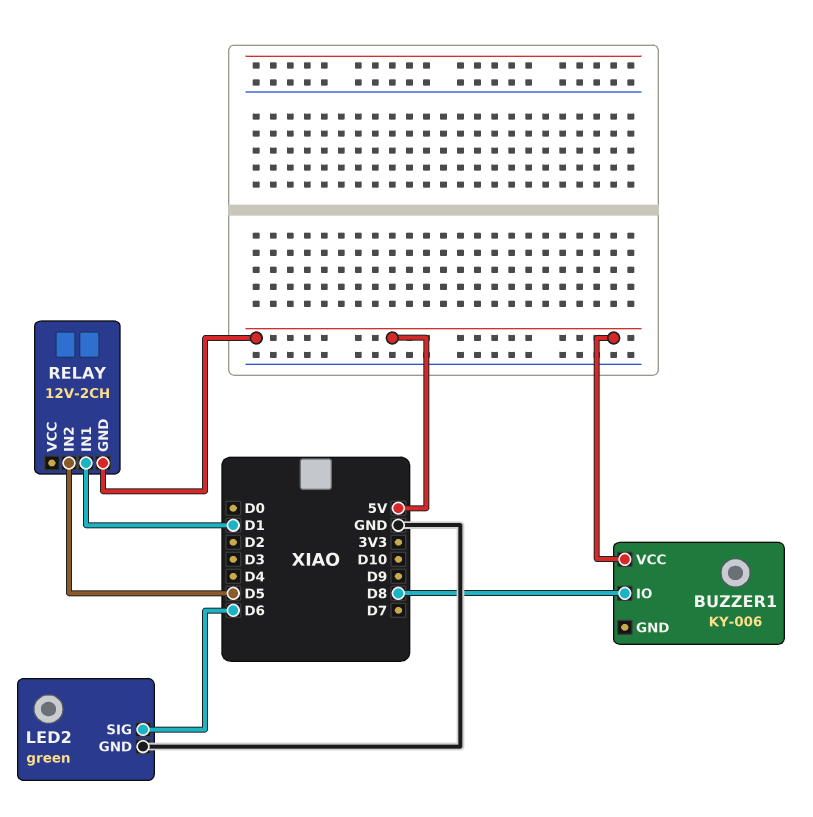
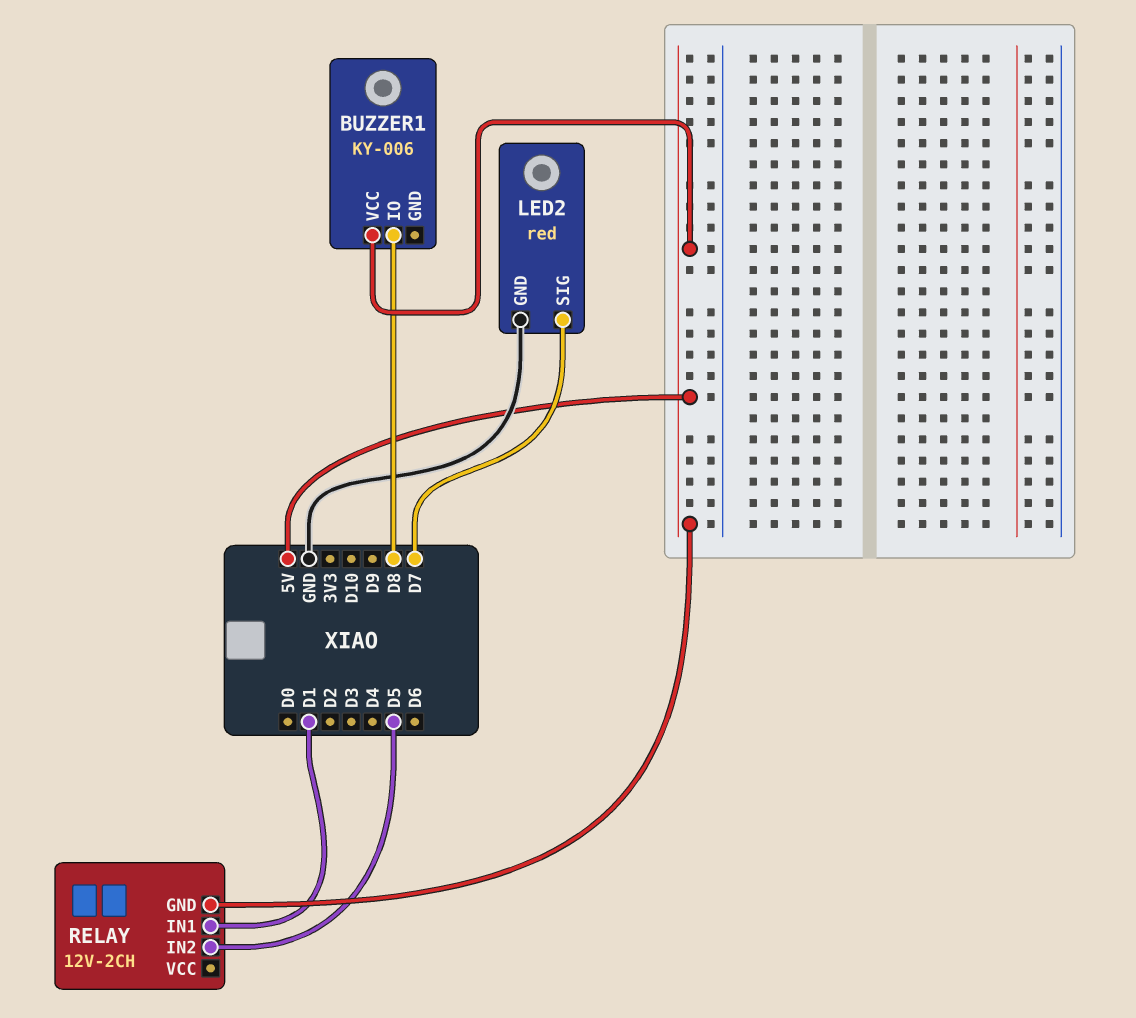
LED2: green -> red
LED2 pin SIG: D6 -> D7

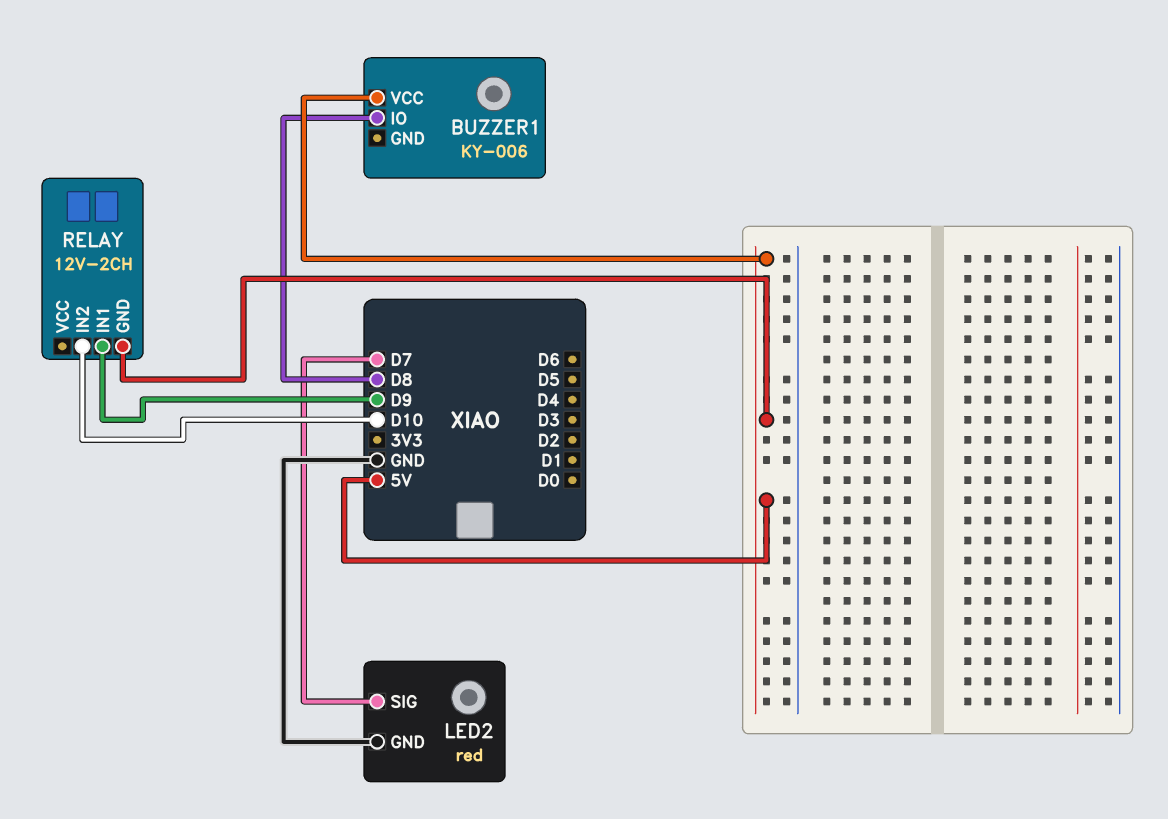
RELAY pin IN1: D1 -> D9
RELAY pin IN2: D5 -> D10

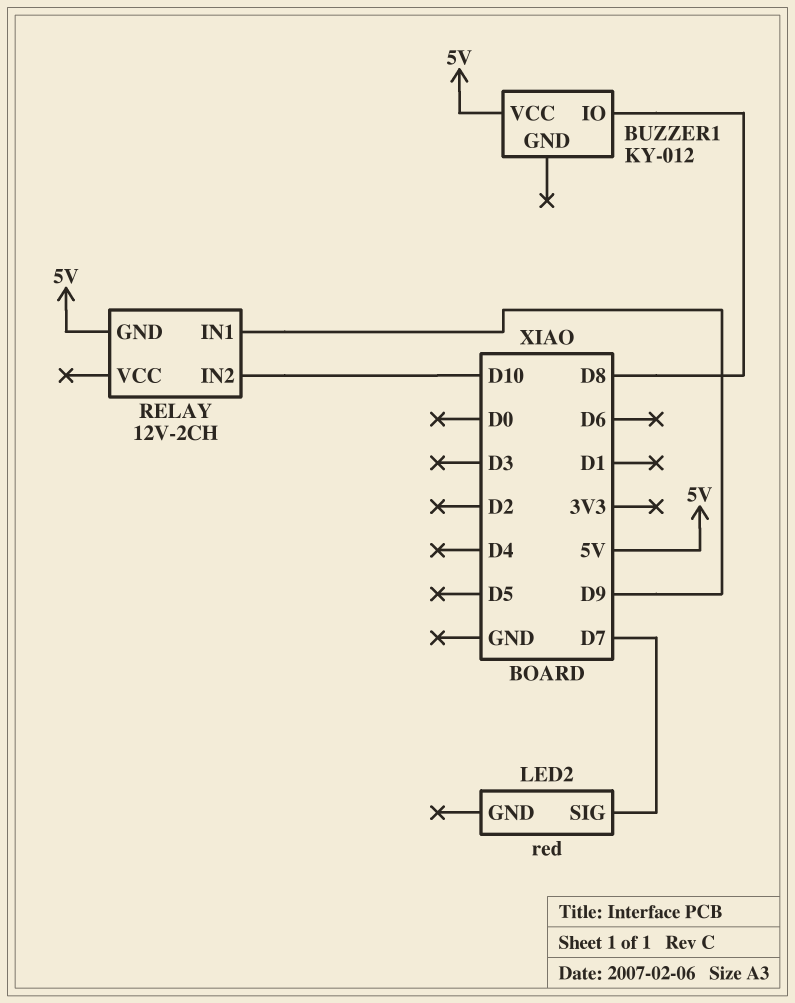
BUZZER1: KY-006 -> KY-012
LED2 pin GND: GND -> none

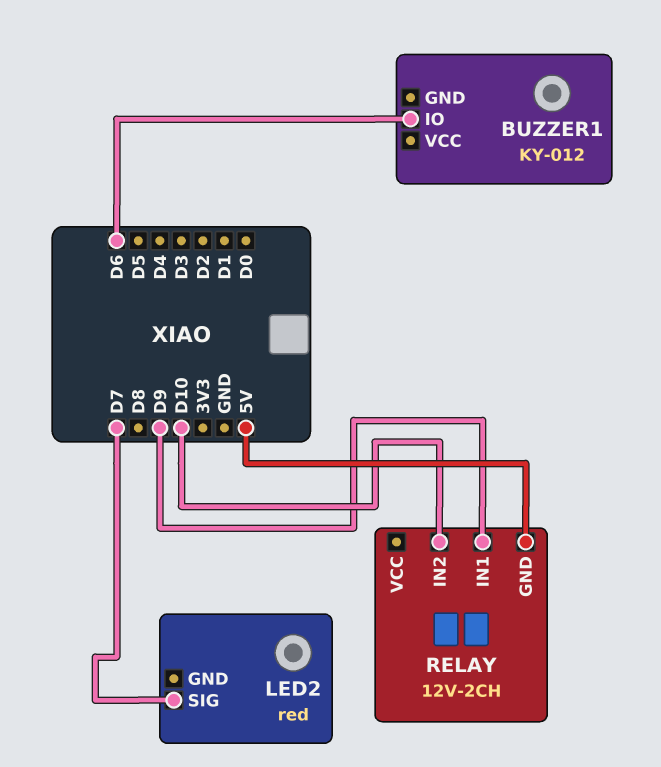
BUZZER1 pin IO: D8 -> D6
BUZZER1 pin VCC: 5V -> none

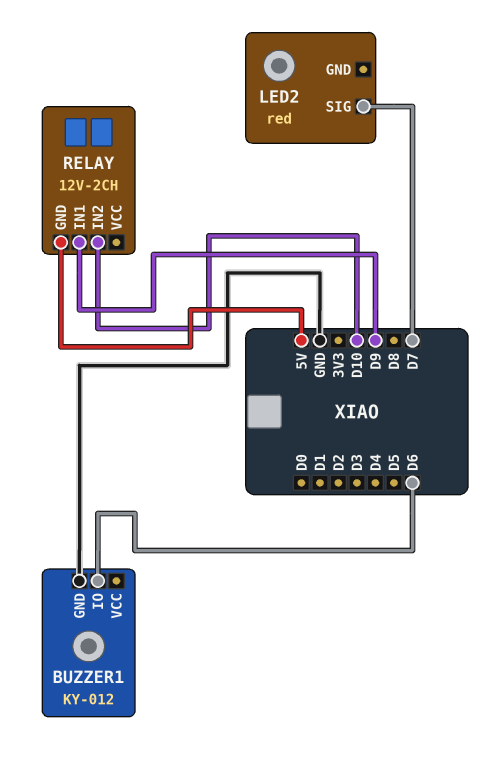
BUZZER1 pin GND: none -> GND

